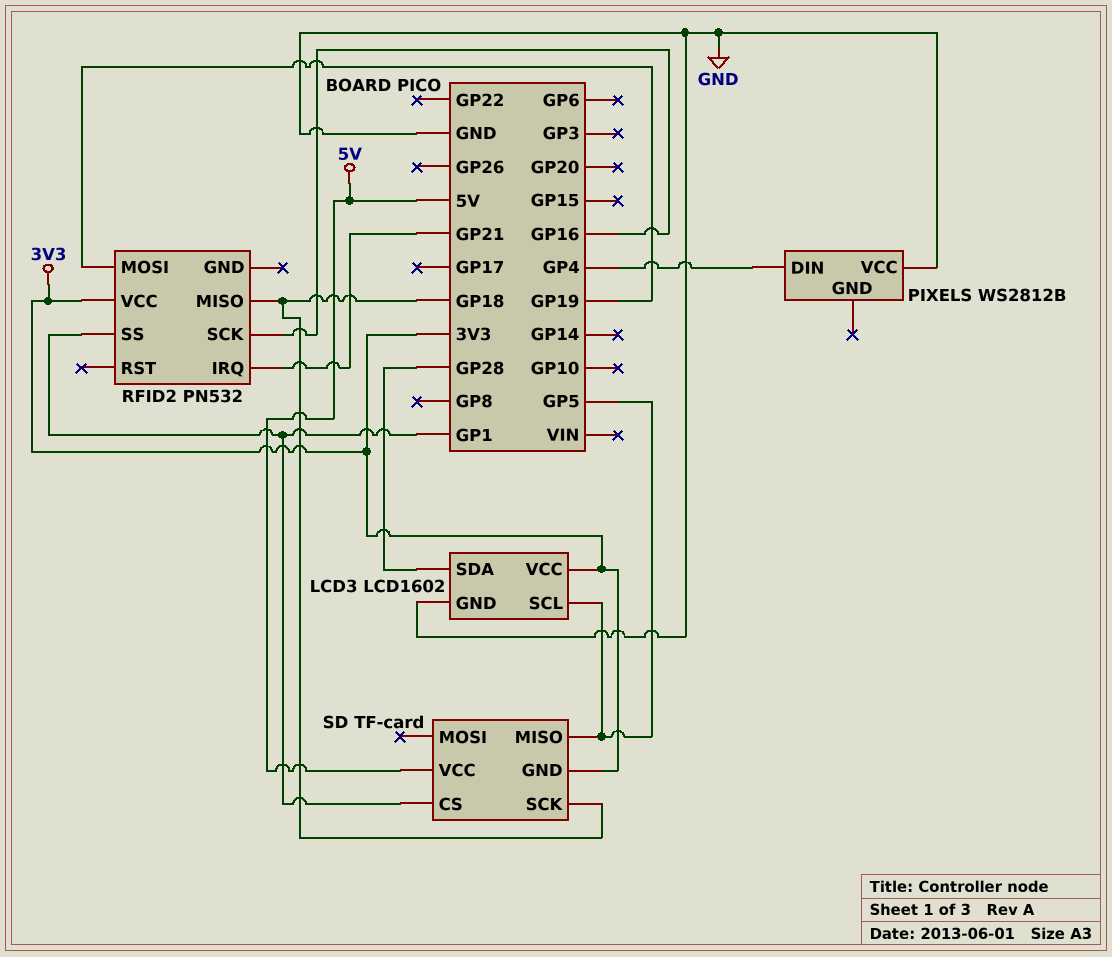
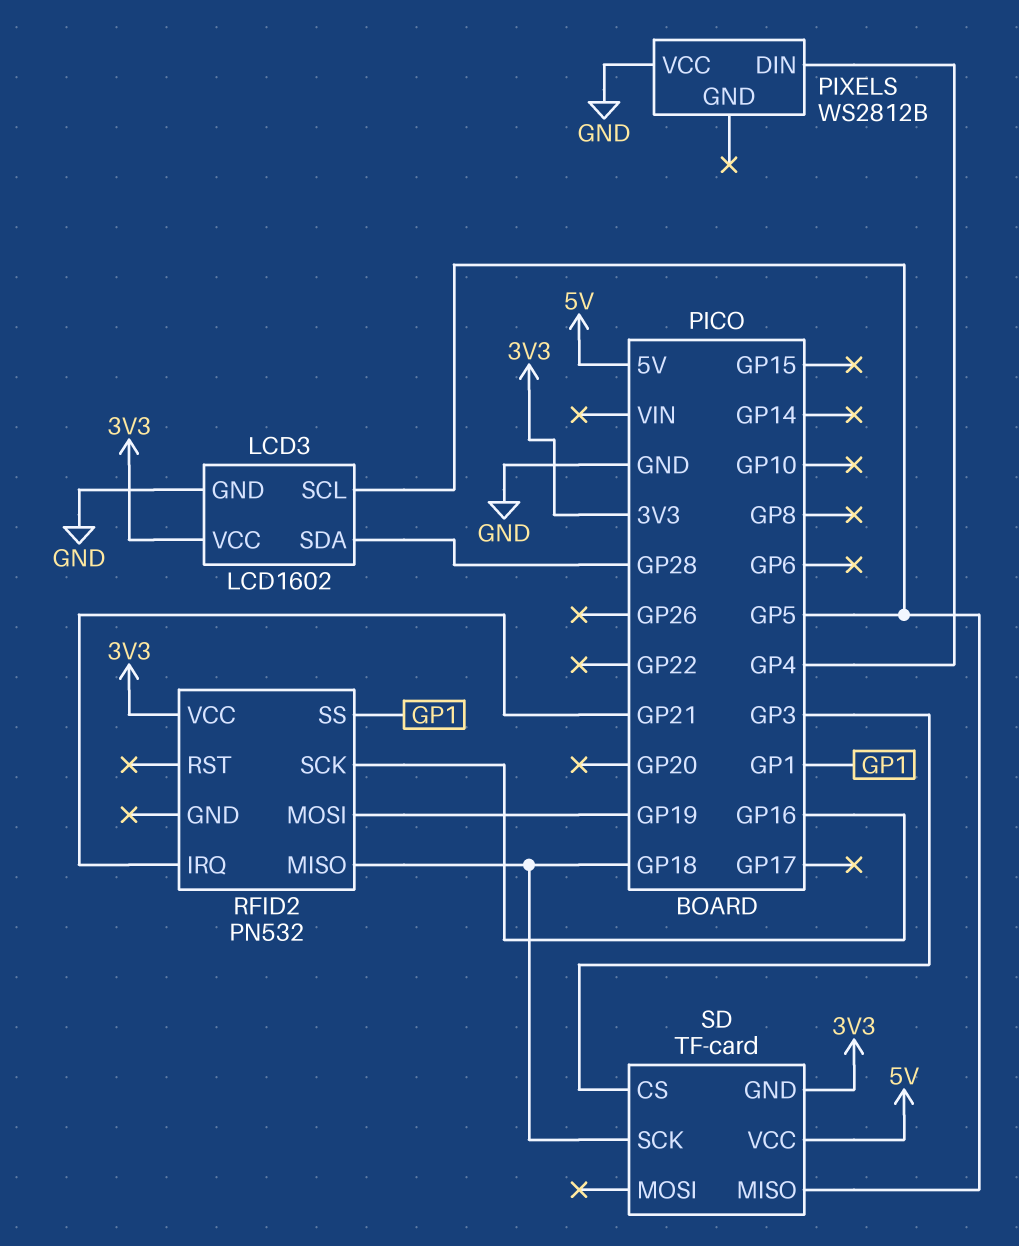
SD pin CS: GP1 -> GP3

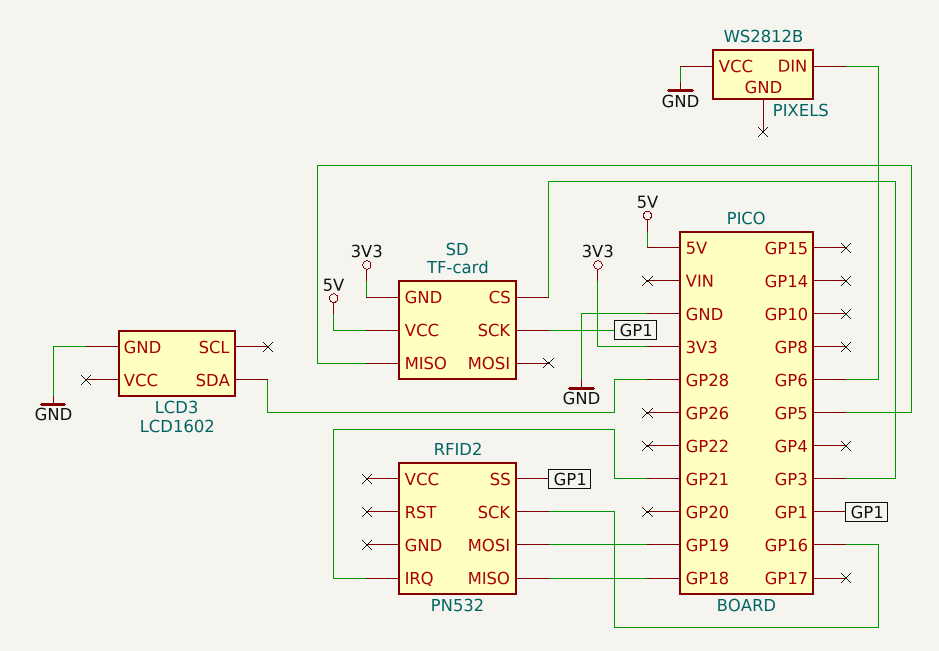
LCD3 pin SCL: GP5 -> none
LCD3 pin VCC: 3V3 -> none
PIXELS pin DIN: GP4 -> GP6
RFID2 pin VCC: 3V3 -> none
SD pin SCK: GP18 -> GP1

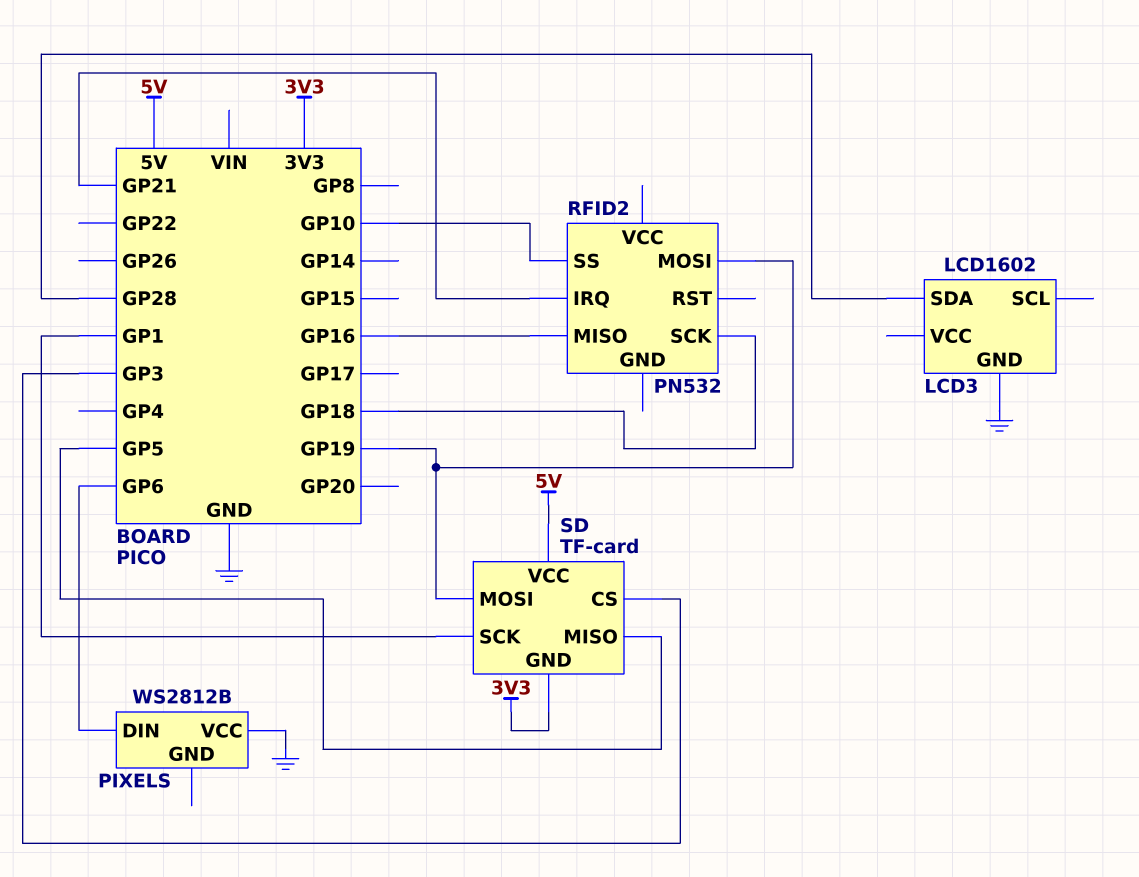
RFID2 pin MISO: GP18 -> GP16
RFID2 pin SCK: GP16 -> GP18
RFID2 pin SS: GP1 -> GP10
SD pin MOSI: none -> GP19

